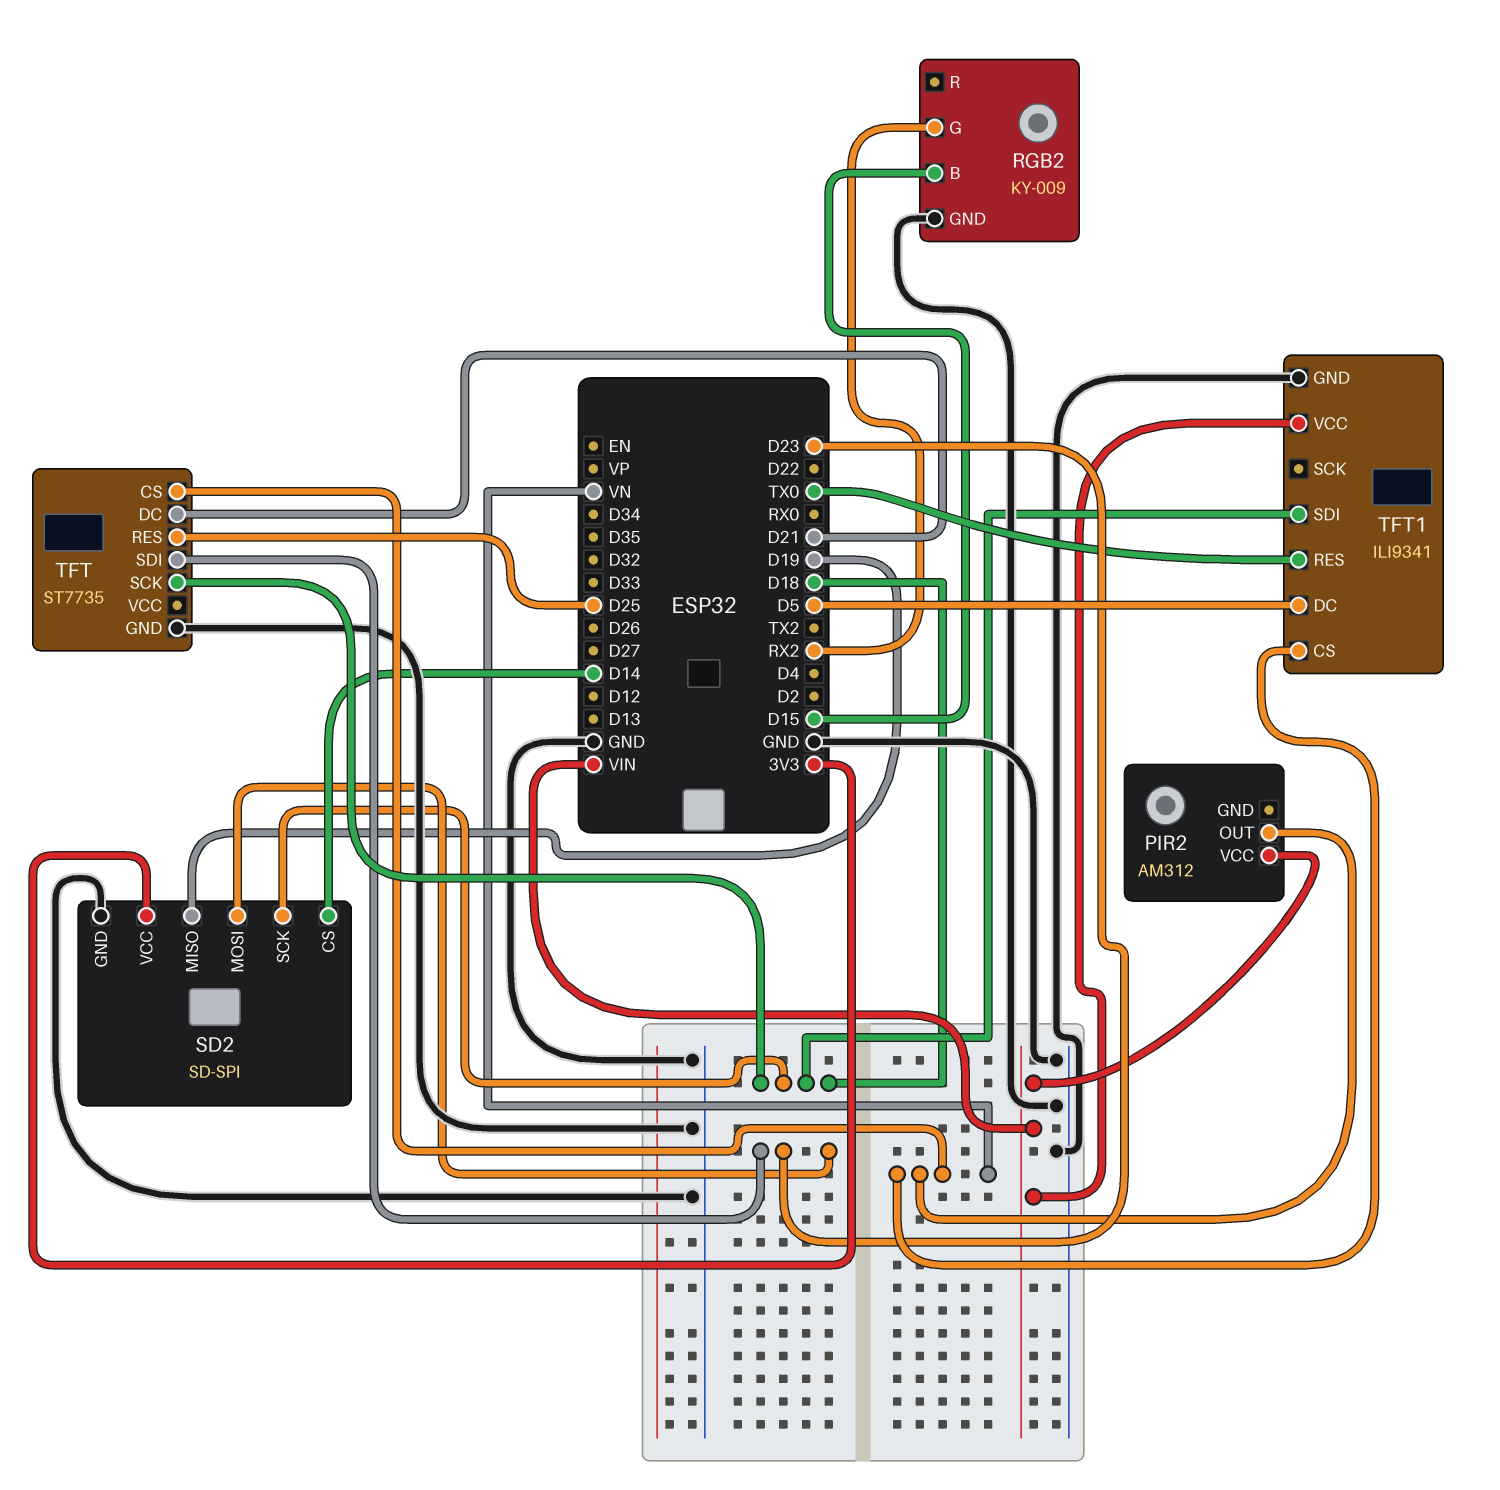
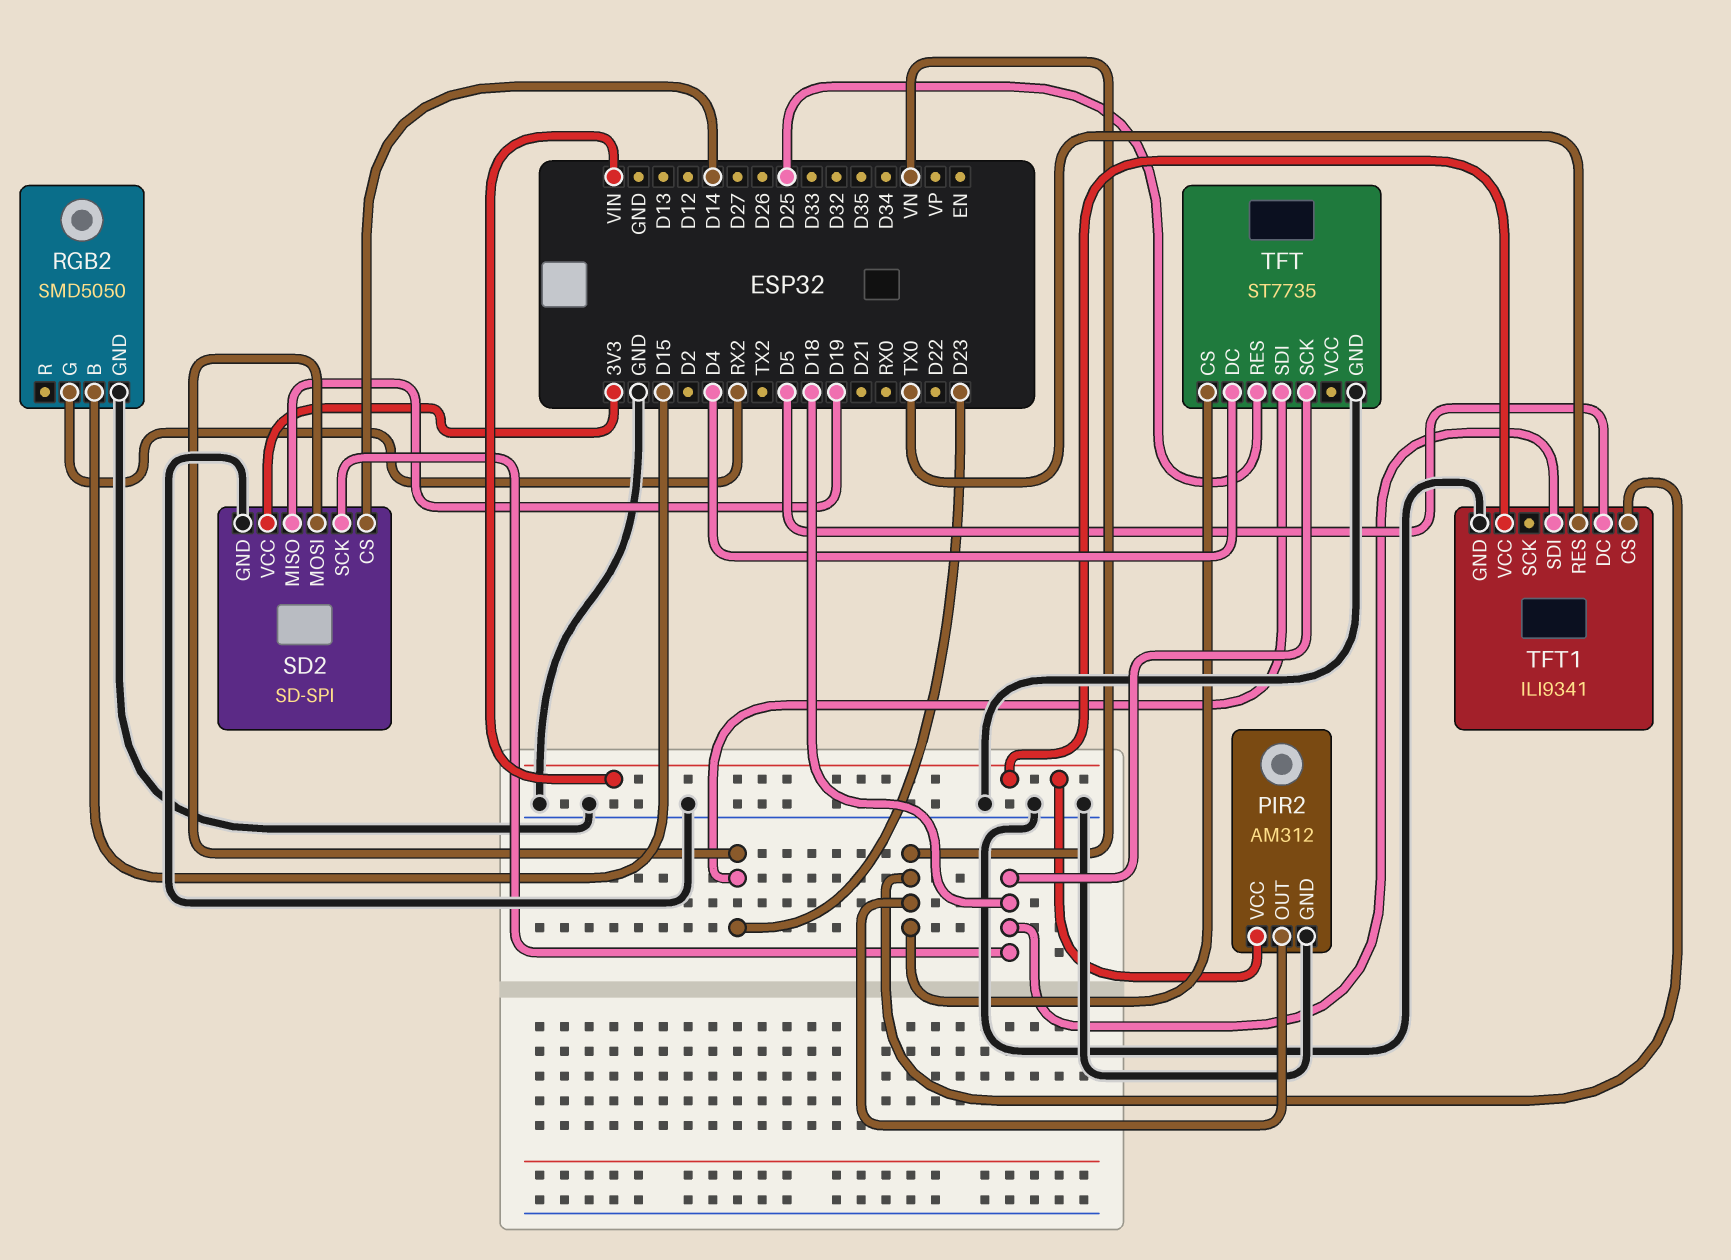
PIR2 pin GND: none -> GND
RGB2: KY-009 -> SMD5050
TFT pin DC: D21 -> D4

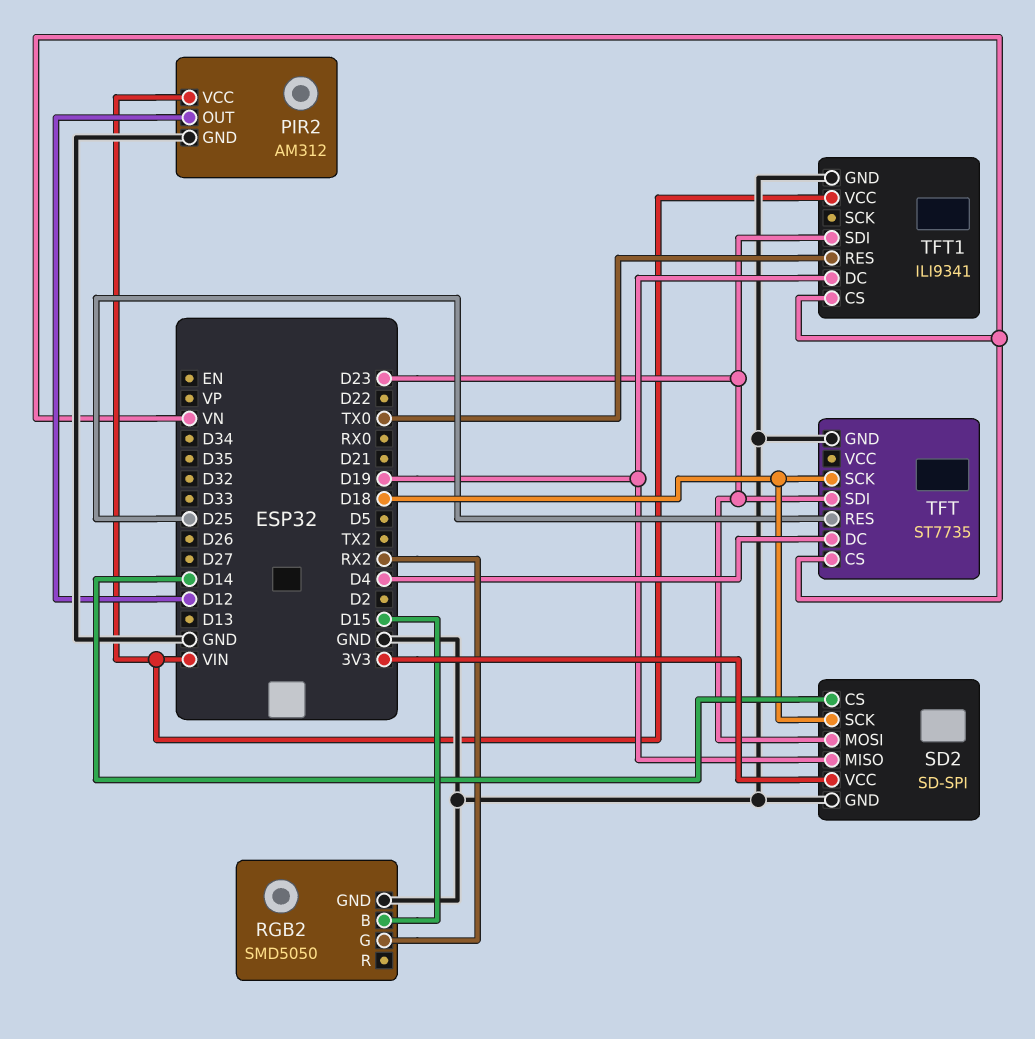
PIR2 pin OUT: VN -> D12
TFT1 pin DC: D5 -> D19
TFT1 pin SDI: D18 -> D23

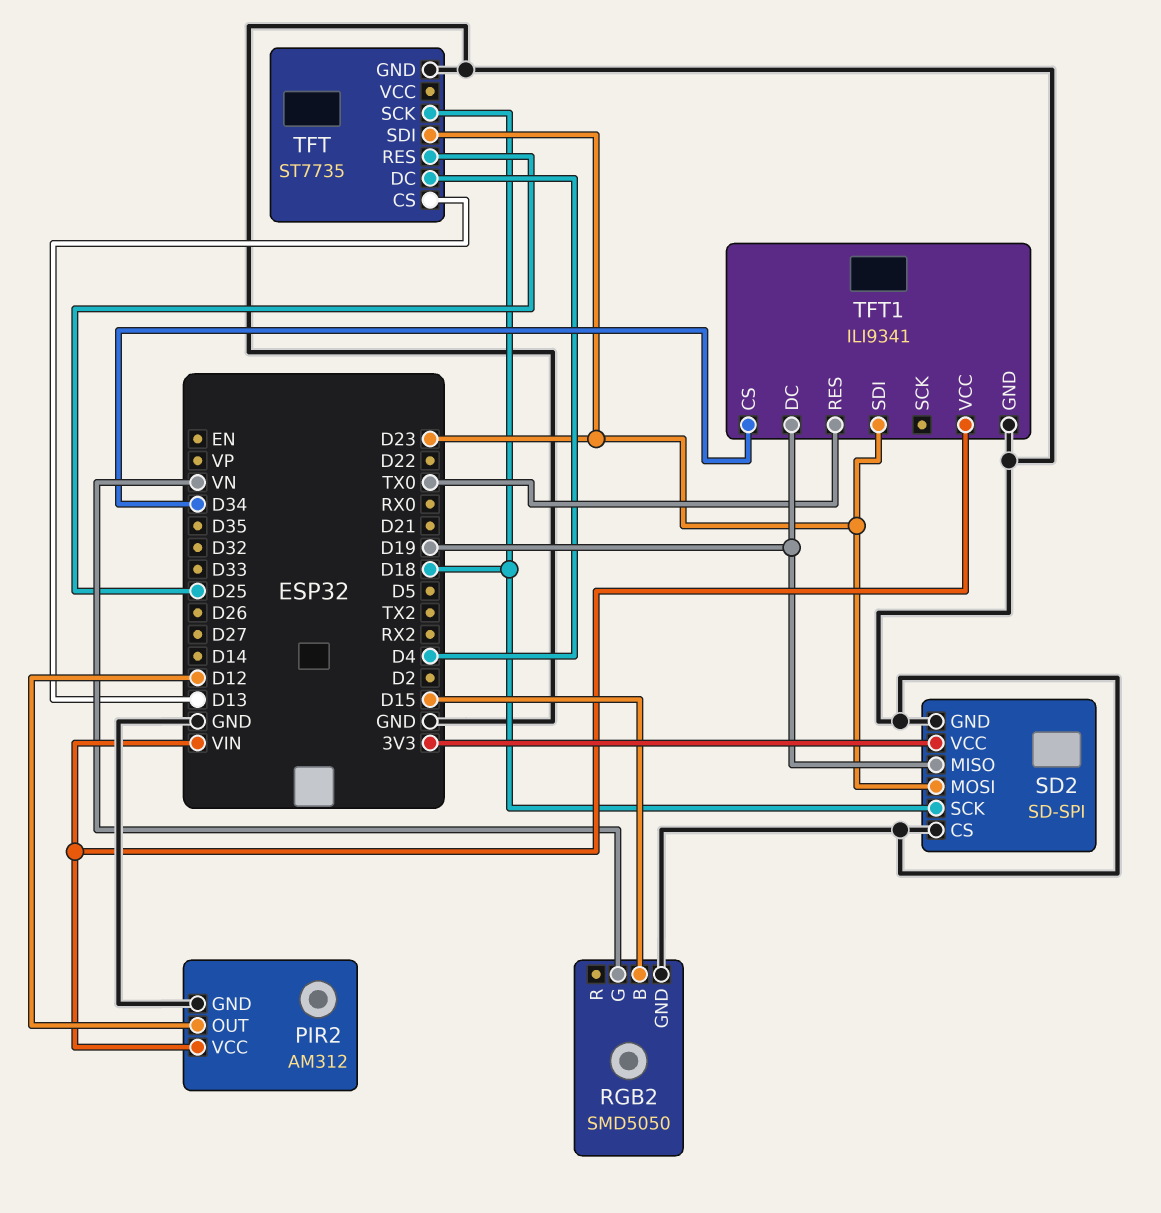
RGB2 pin G: RX2 -> VN
SD2 pin CS: D14 -> GND
TFT pin CS: VN -> D13
TFT1 pin CS: VN -> D34

